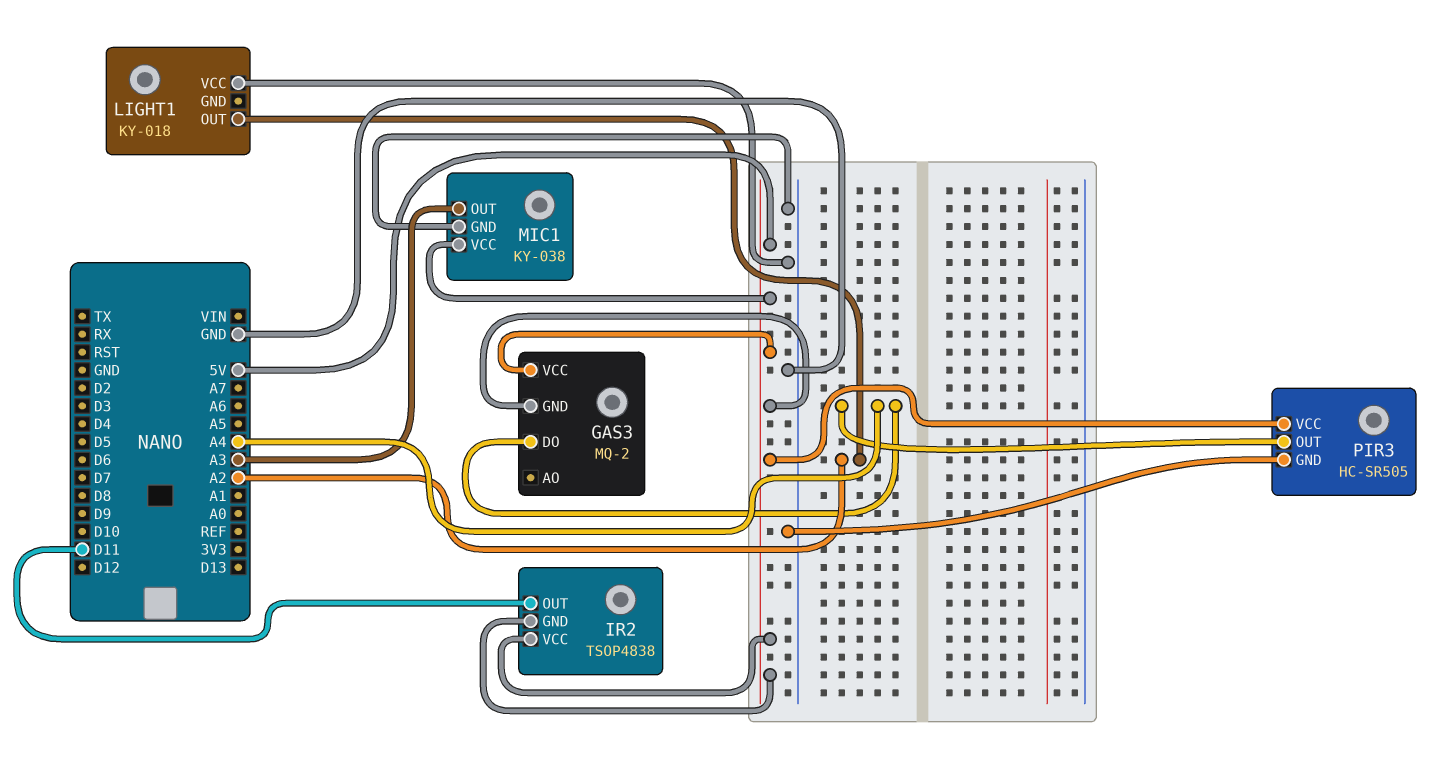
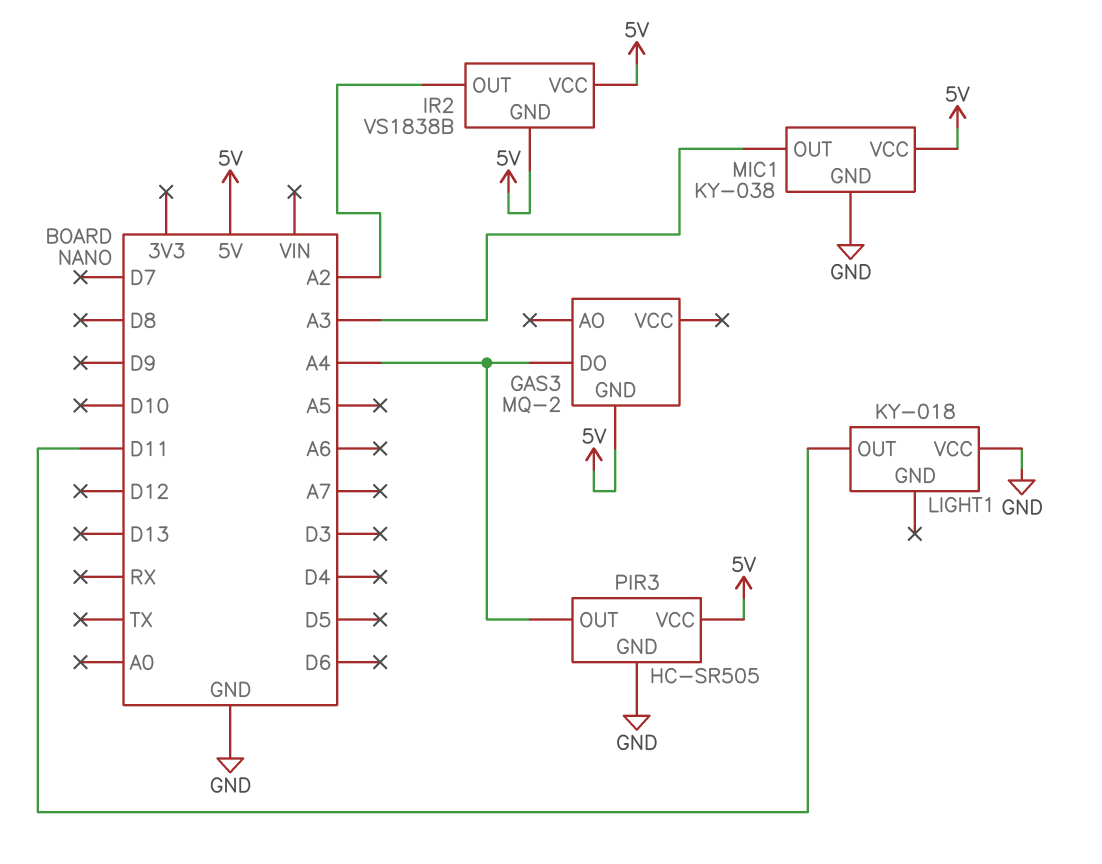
GAS3 pin VCC: 5V -> none
IR2: TSOP4838 -> VS1838B
IR2 pin OUT: D11 -> A2
LIGHT1 pin OUT: A2 -> D11

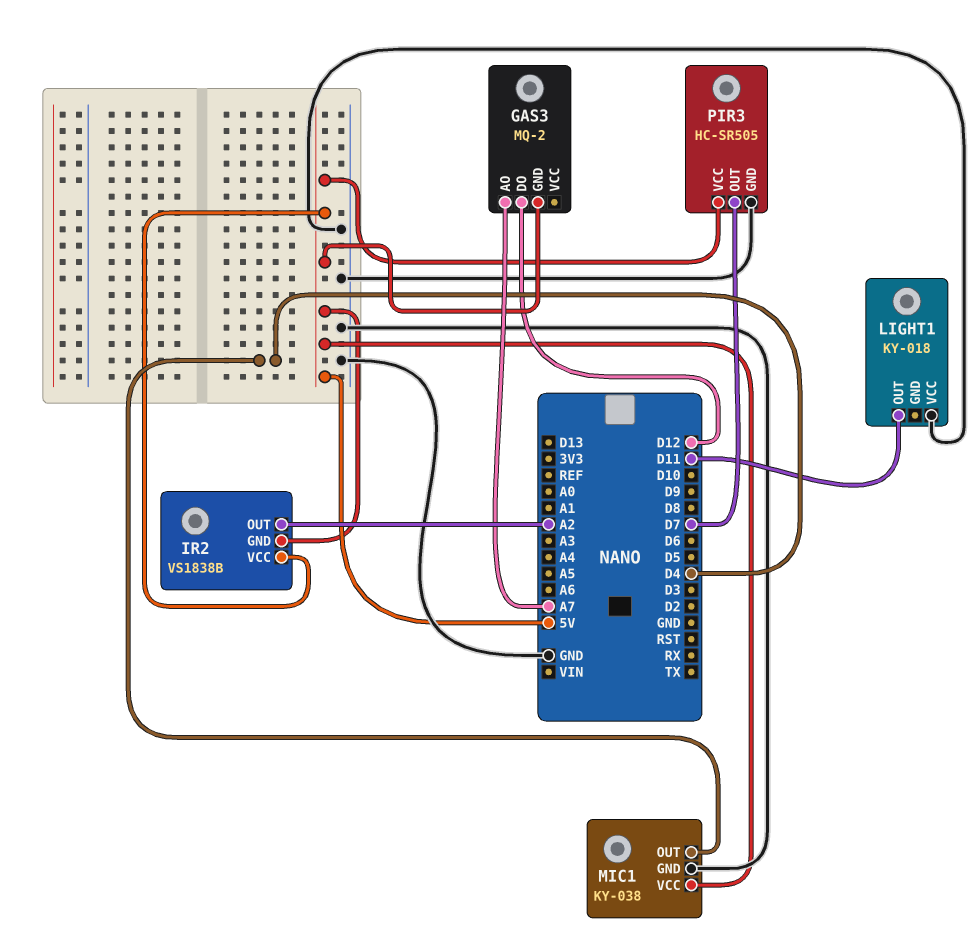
GAS3 pin AO: none -> A7
GAS3 pin DO: A4 -> D12
MIC1 pin OUT: A3 -> D4
PIR3 pin OUT: A4 -> D7

